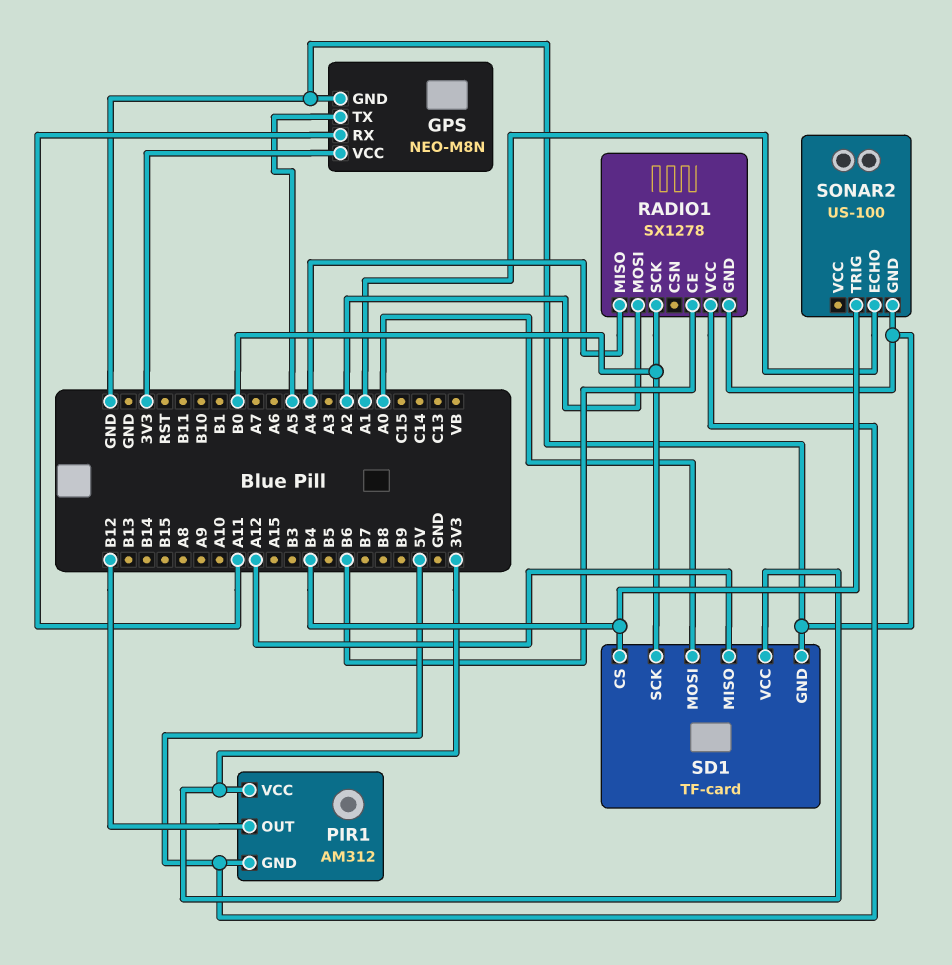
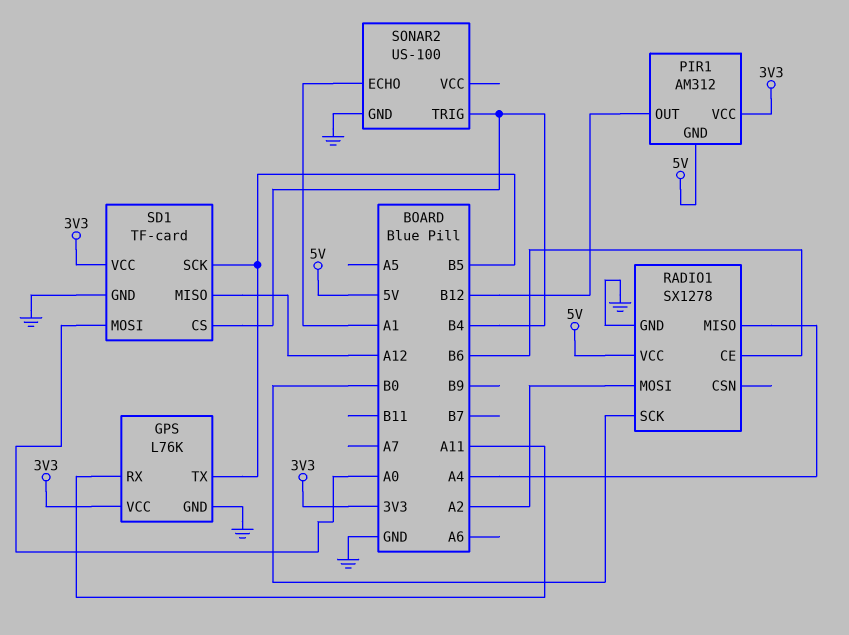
GPS: NEO-M8N -> L76K
GPS pin TX: A5 -> B5
SD1 pin SCK: B0 -> B5

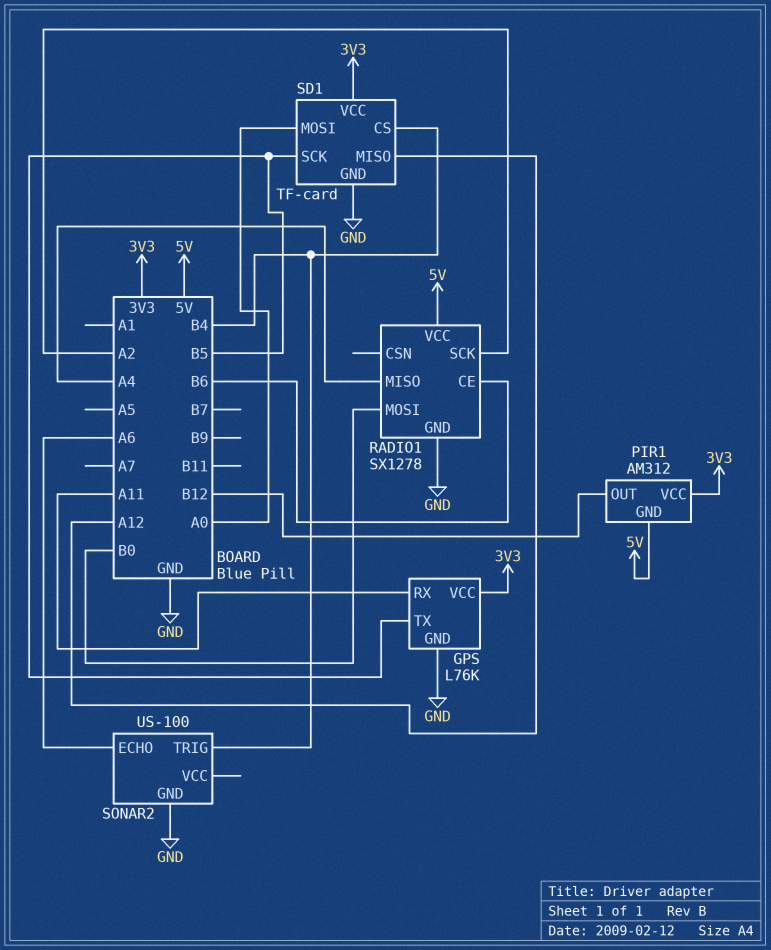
RADIO1 pin MOSI: A2 -> B0
RADIO1 pin SCK: B0 -> A2
SONAR2 pin ECHO: A1 -> A6

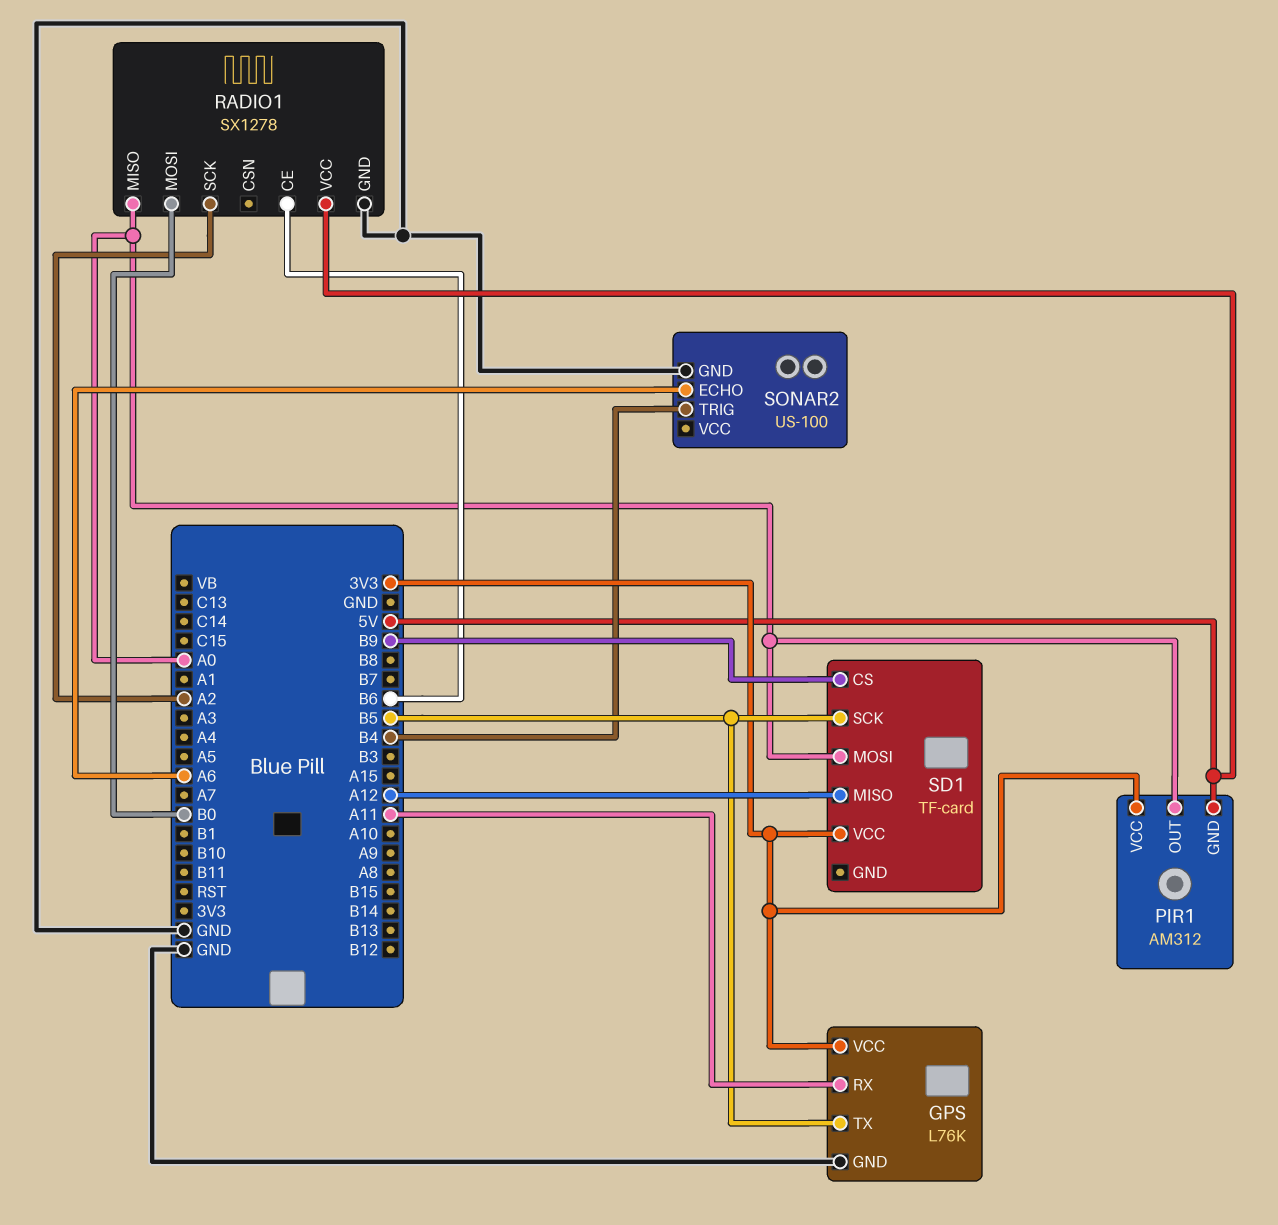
PIR1 pin OUT: B12 -> A0
RADIO1 pin MISO: A4 -> A0
SD1 pin CS: B4 -> B9
SD1 pin GND: GND -> none

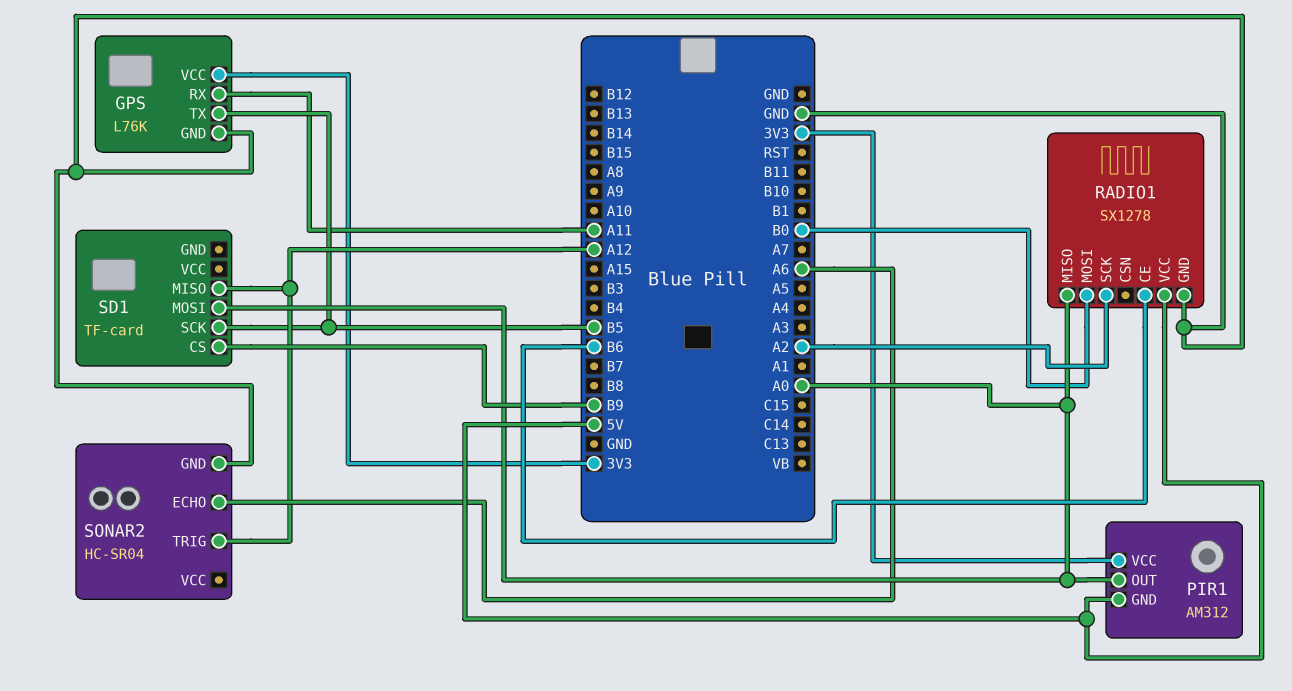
SD1 pin VCC: 3V3 -> none
SONAR2: US-100 -> HC-SR04
SONAR2 pin TRIG: B4 -> A12

